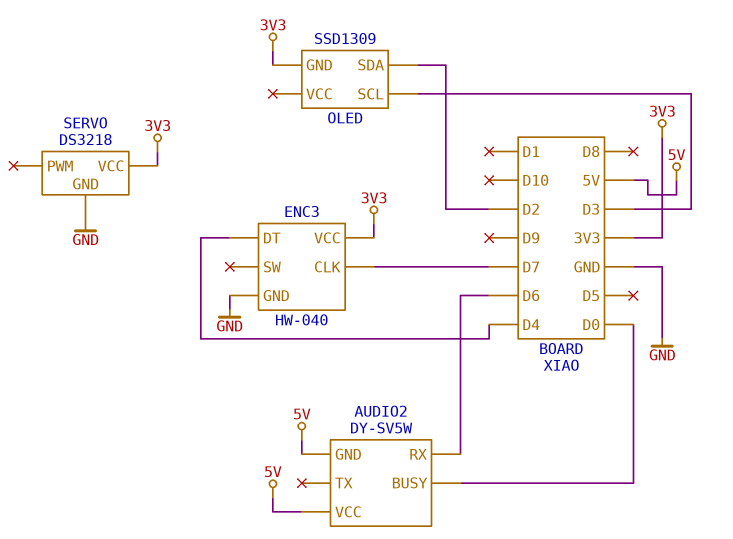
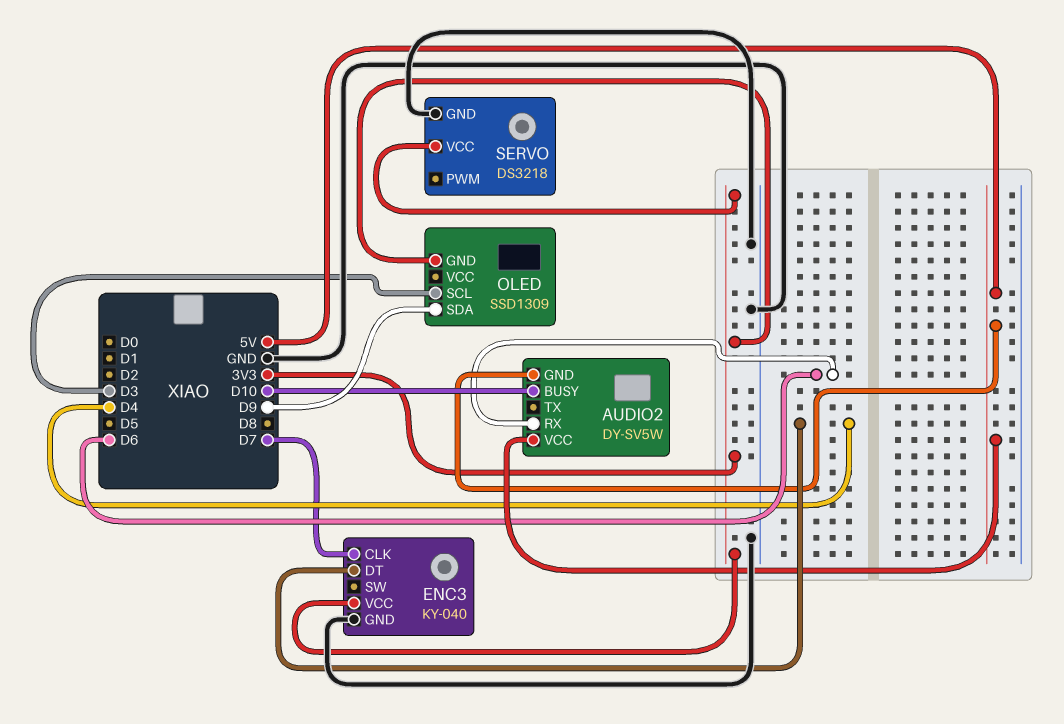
AUDIO2 pin BUSY: D0 -> D10
ENC3: HW-040 -> KY-040
OLED pin SDA: D2 -> D9

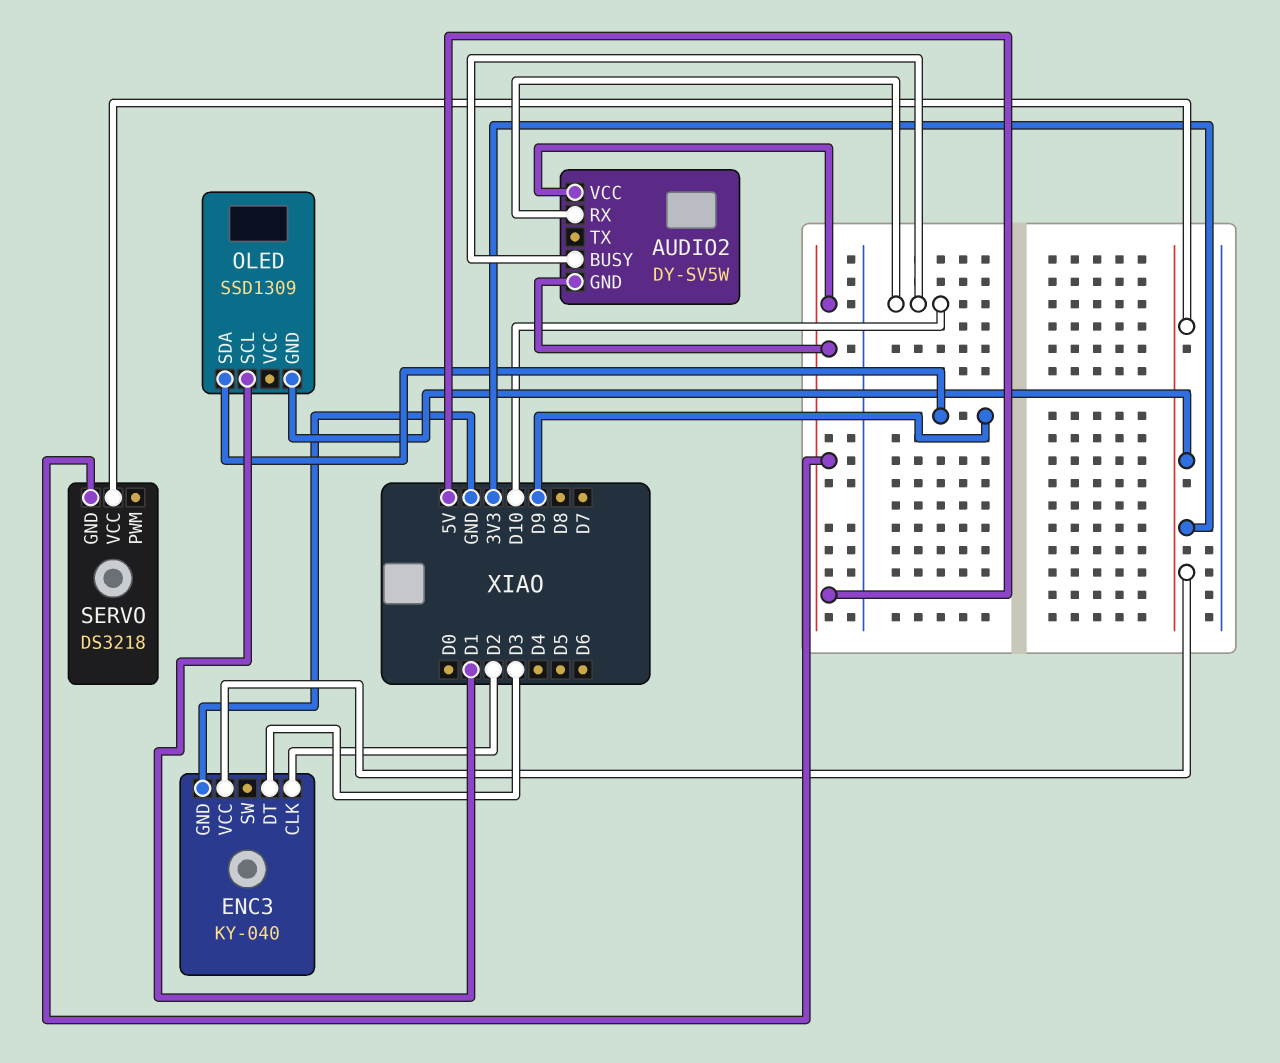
AUDIO2 pin RX: D6 -> D10
ENC3 pin CLK: D7 -> D2
ENC3 pin DT: D4 -> D3
OLED pin SCL: D3 -> D1
SERVO pin GND: GND -> 5V

